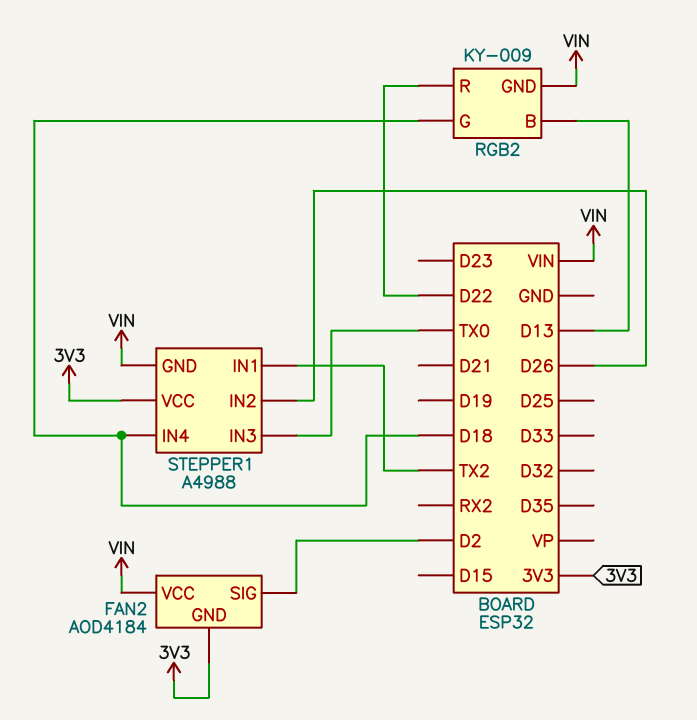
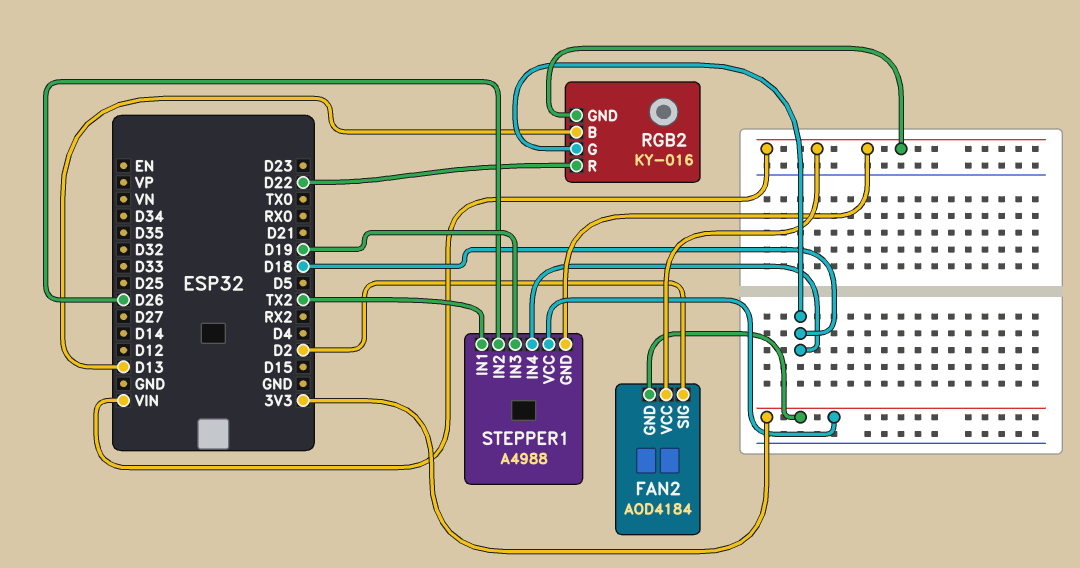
RGB2: KY-009 -> KY-016
STEPPER1 pin IN3: TX0 -> D19

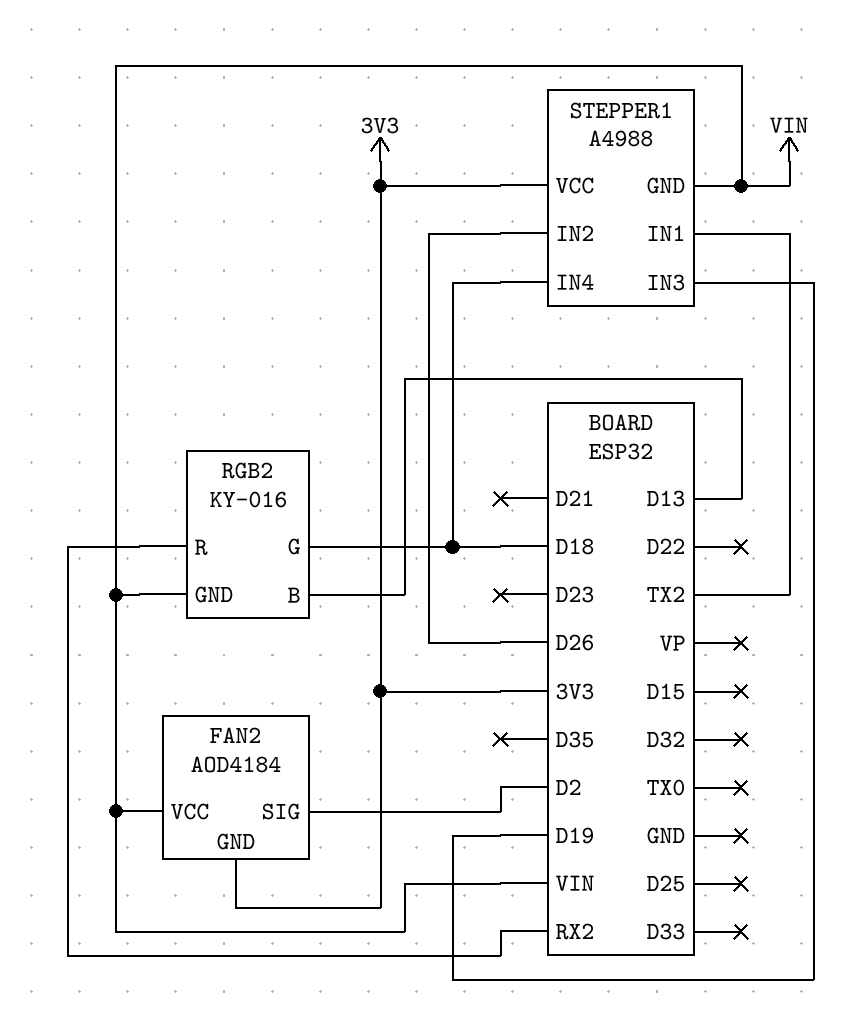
RGB2 pin R: D22 -> RX2

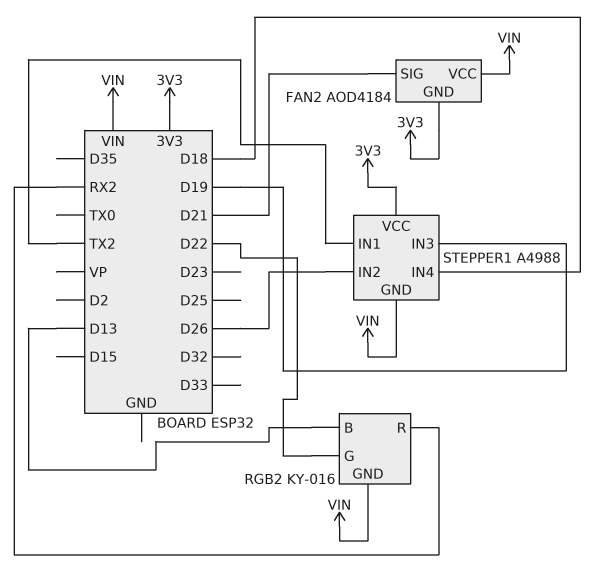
FAN2 pin SIG: D2 -> D21
RGB2 pin G: D18 -> D22

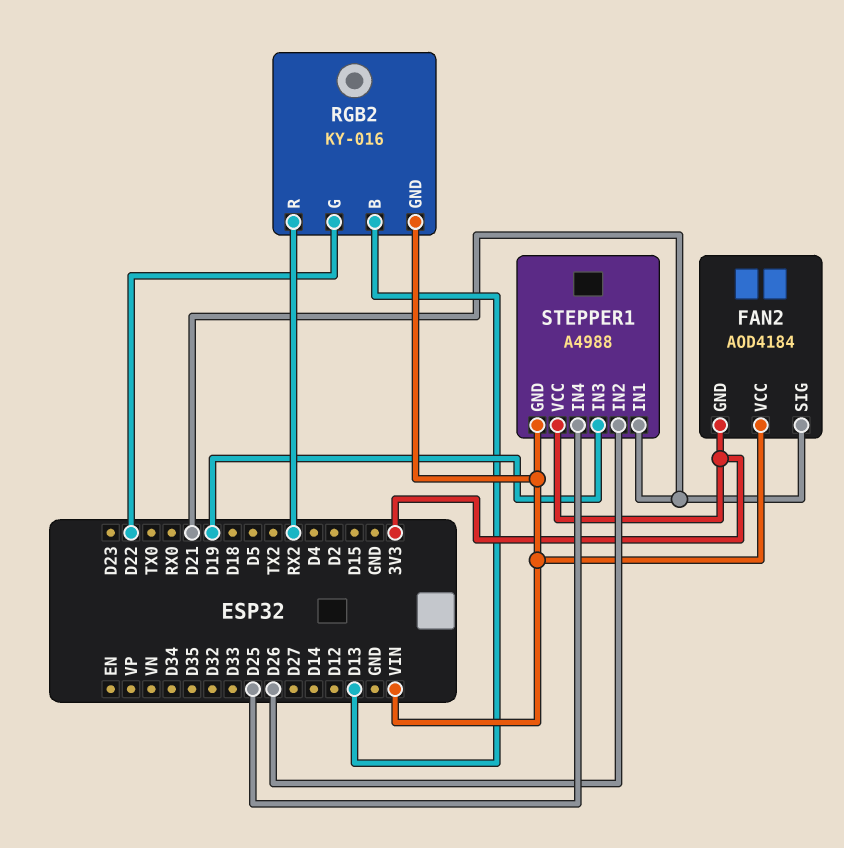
STEPPER1 pin IN1: TX2 -> D21
STEPPER1 pin IN4: D18 -> D25

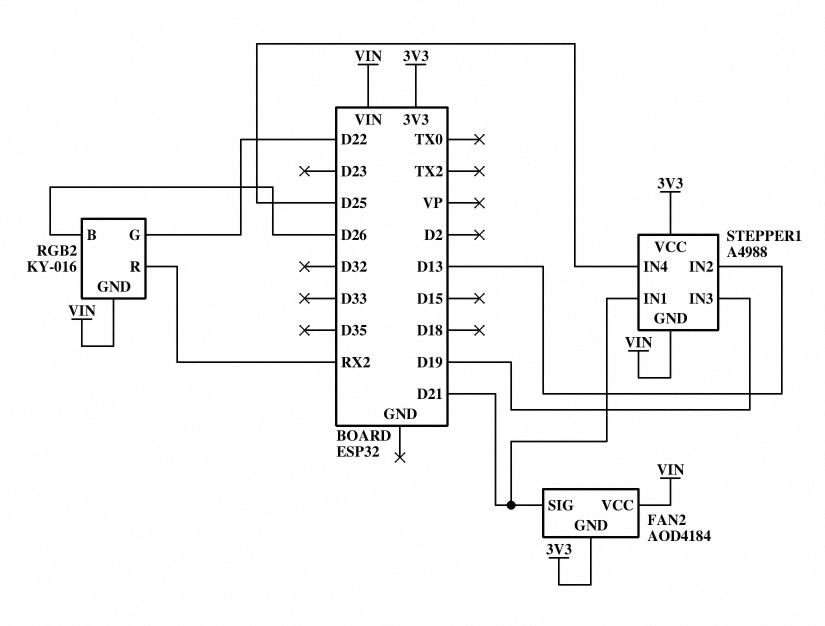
RGB2 pin B: D13 -> D26
STEPPER1 pin IN2: D26 -> D13

